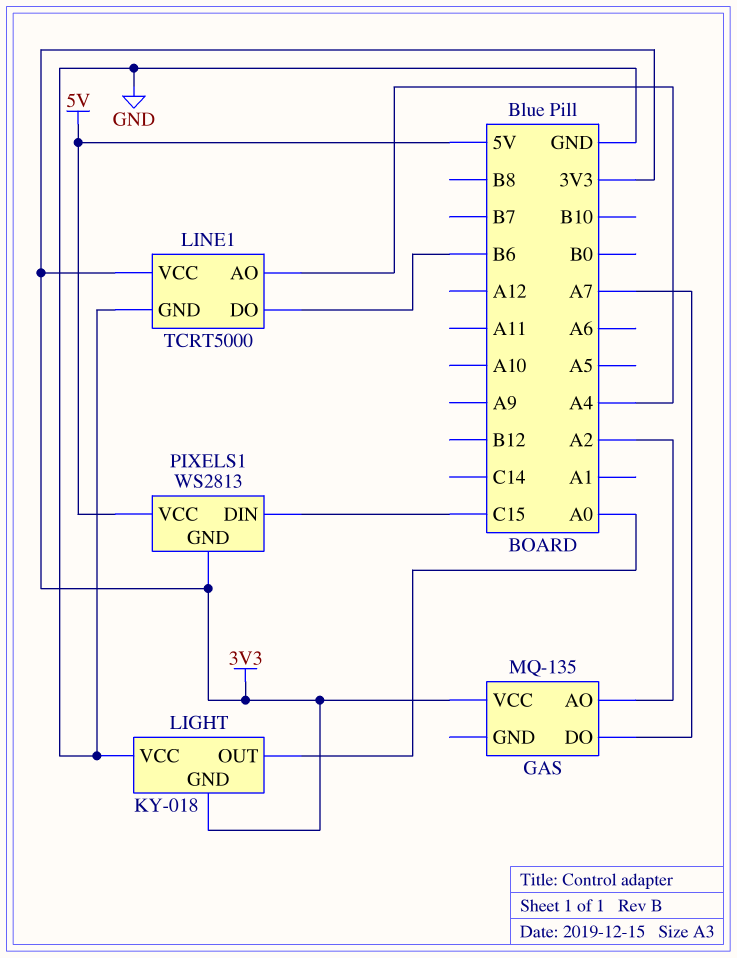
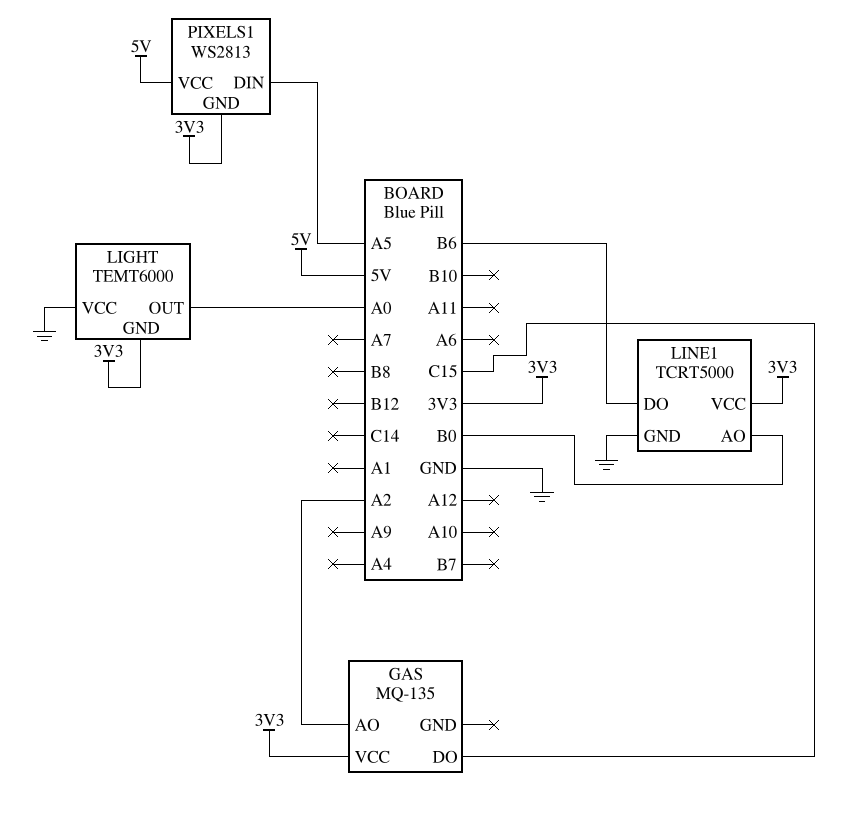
GAS pin DO: A7 -> C15
LIGHT: KY-018 -> TEMT6000
LINE1 pin AO: A4 -> B0
PIXELS1 pin DIN: C15 -> A5

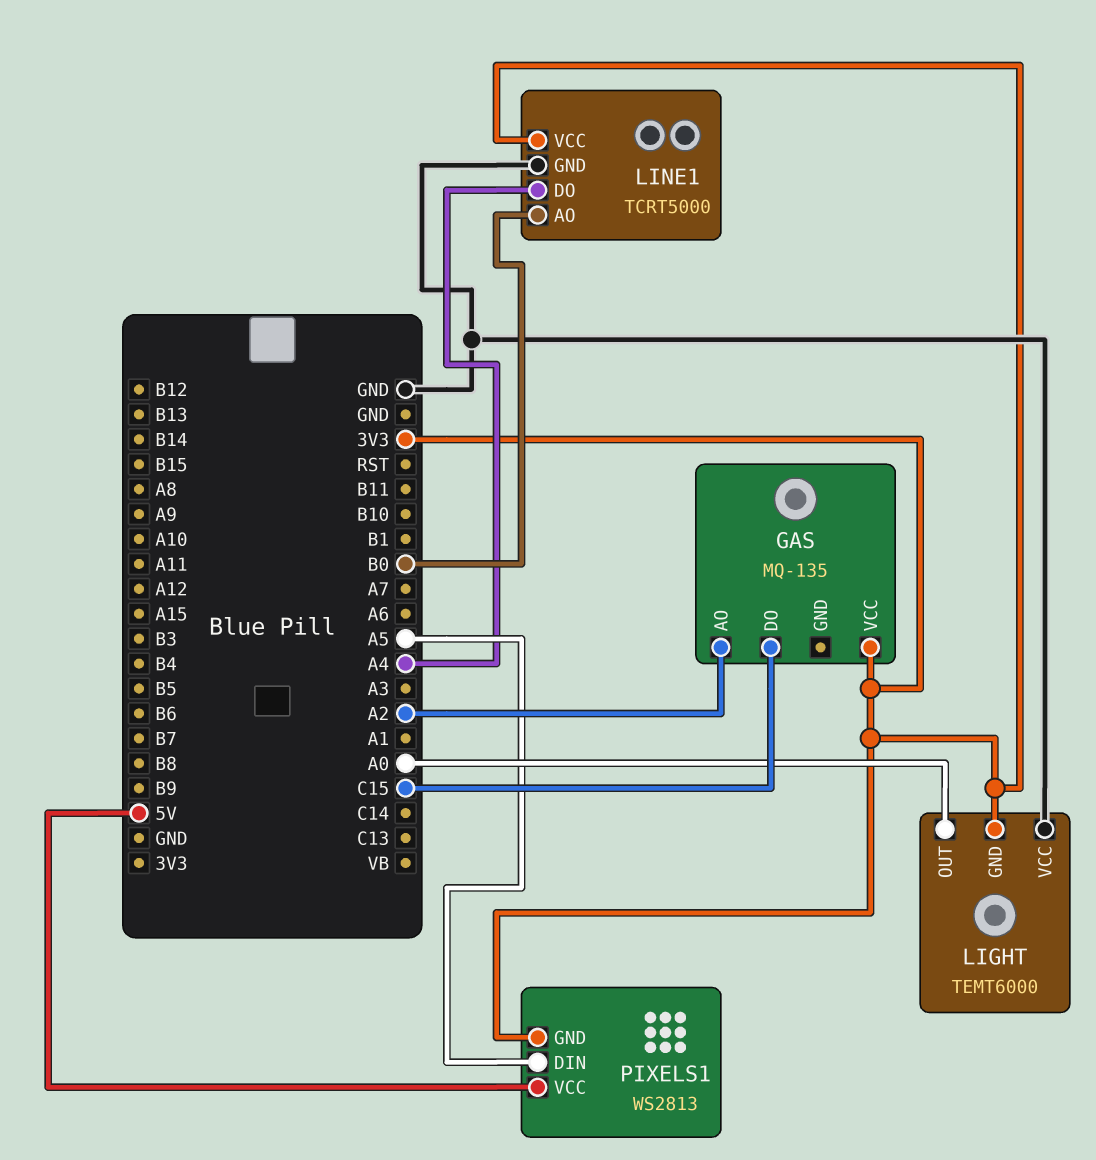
LINE1 pin DO: B6 -> A4

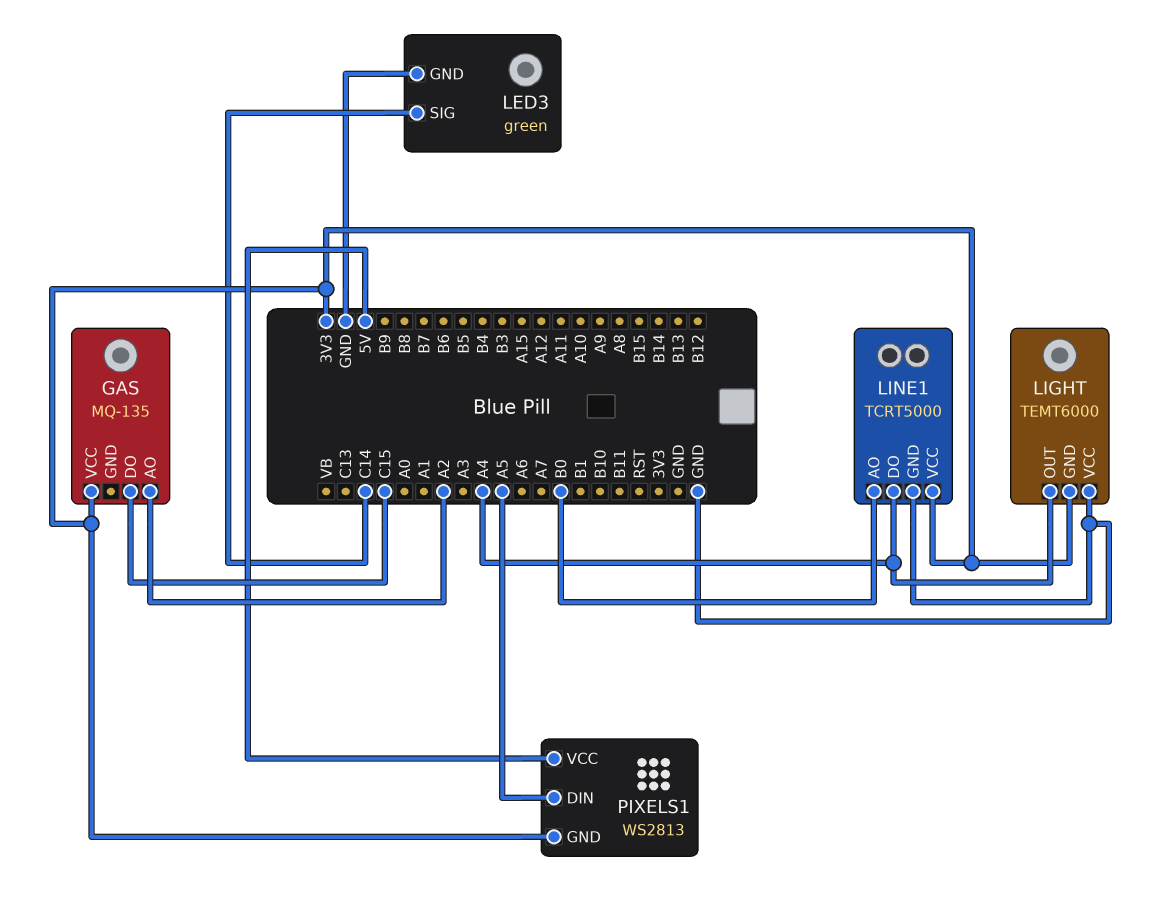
LED3: none -> green
LED3 pin GND: none -> GND
LED3 pin SIG: none -> C14
LIGHT pin OUT: A0 -> A4

